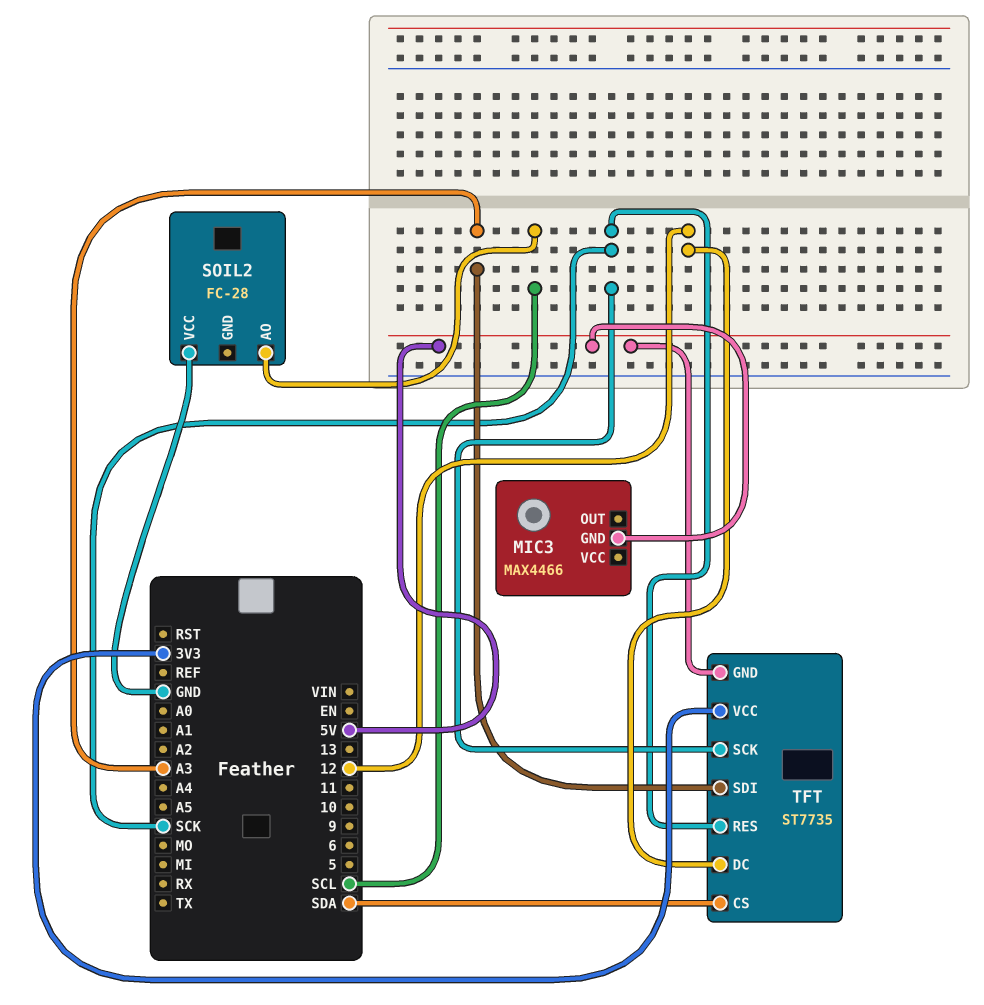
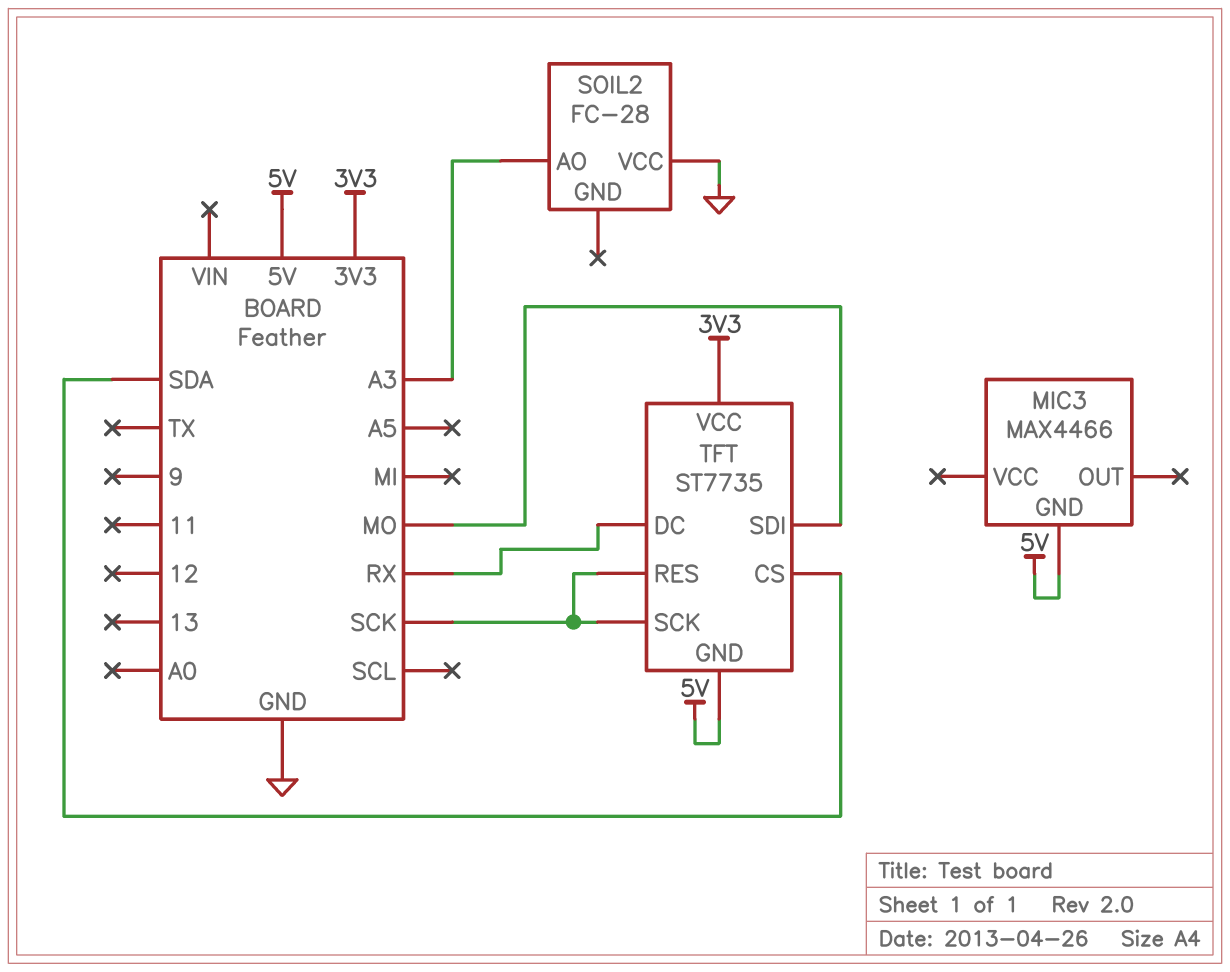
SOIL2 pin AO: SCL -> A3
TFT pin DC: 12 -> RX
TFT pin SDI: A3 -> MO

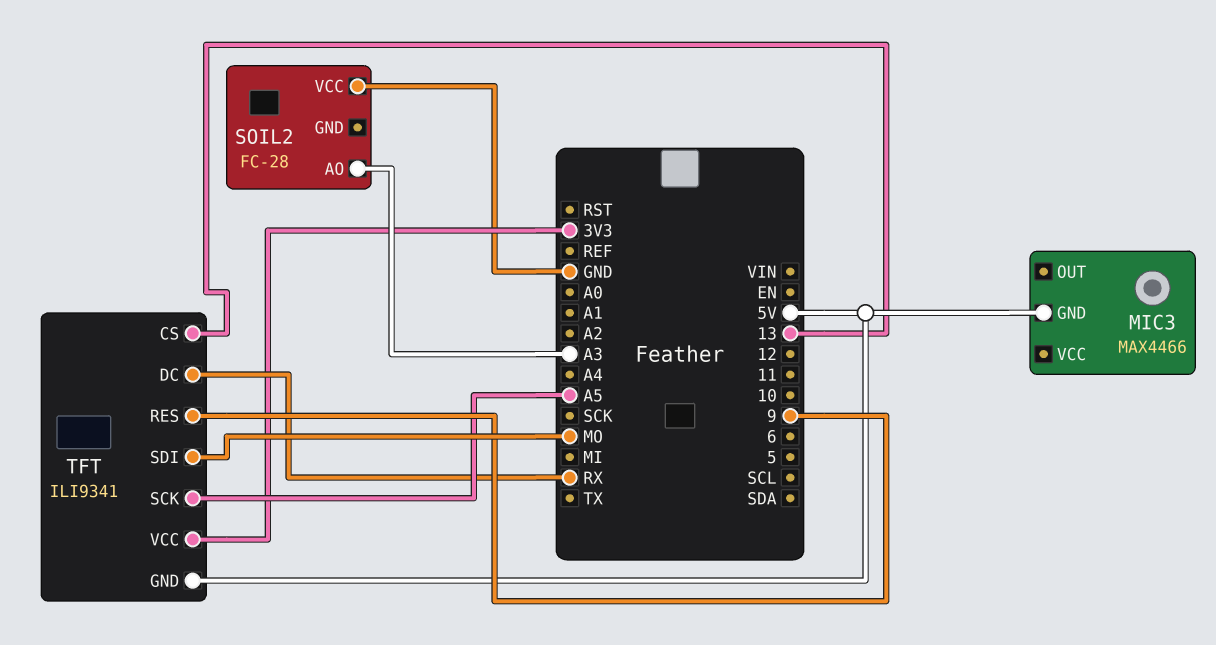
TFT: ST7735 -> ILI9341
TFT pin CS: SDA -> 13
TFT pin RES: SCK -> 9
TFT pin SCK: SCK -> A5

